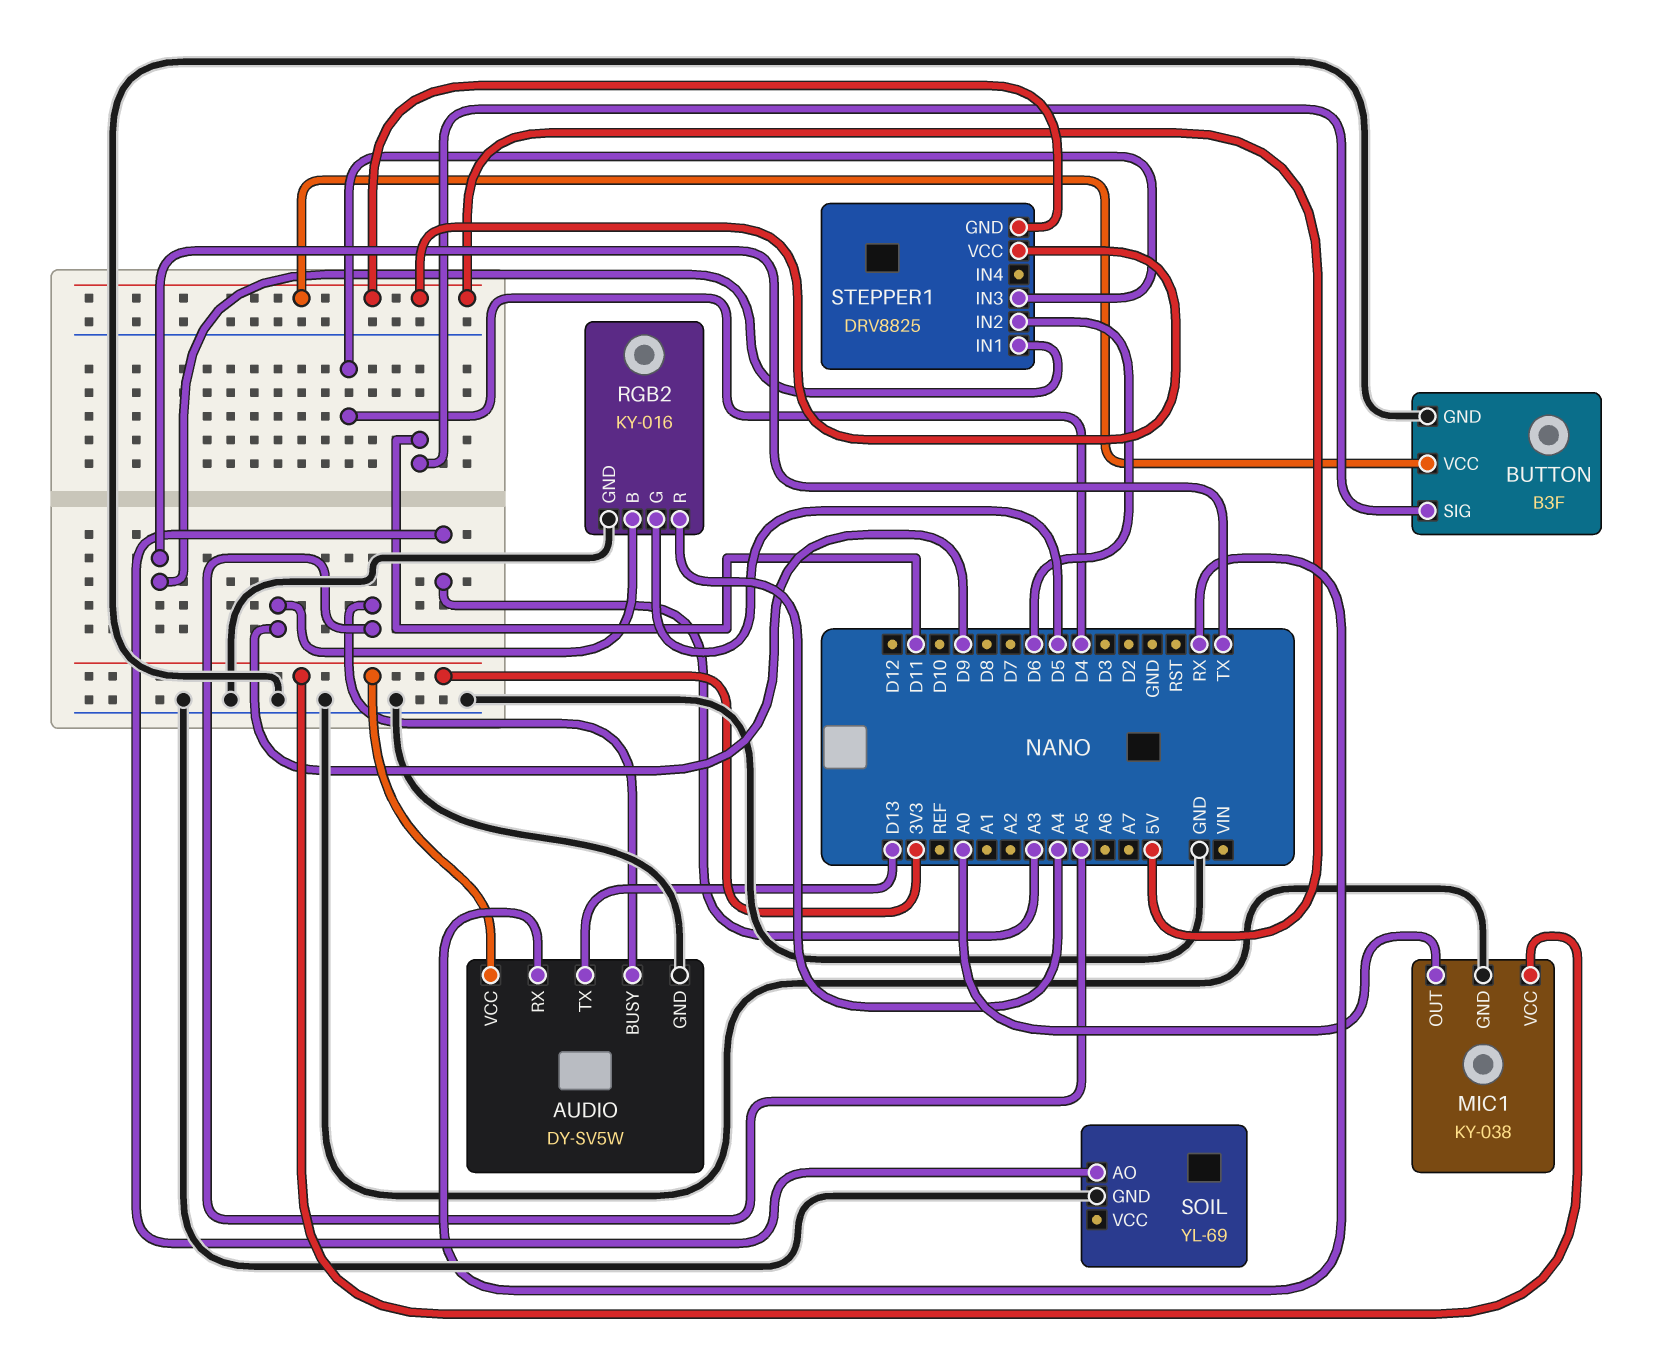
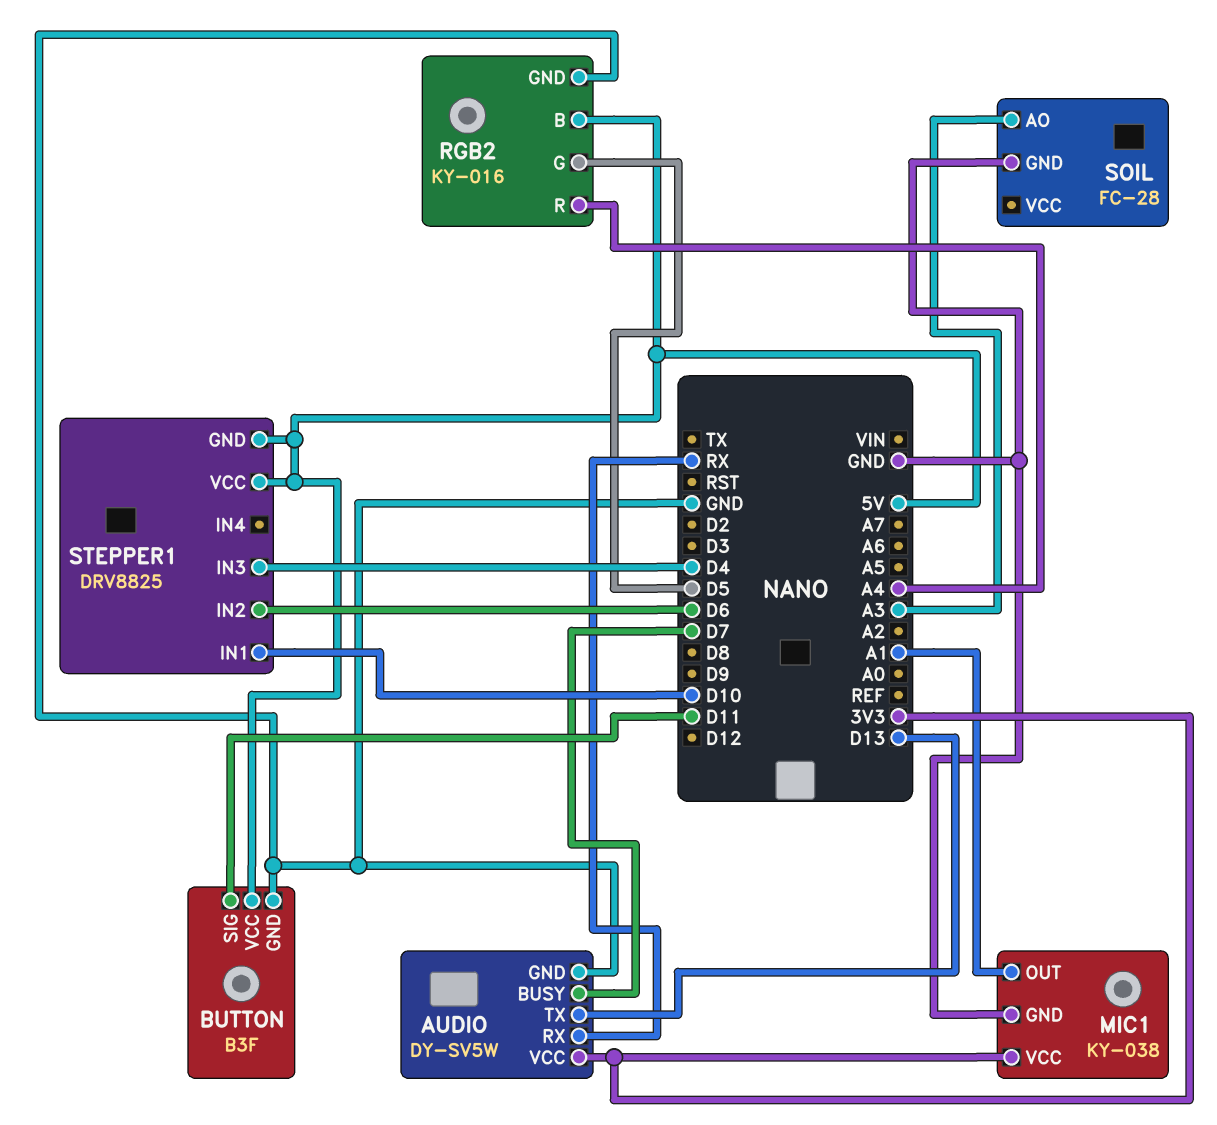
AUDIO pin BUSY: A5 -> D7
MIC1 pin OUT: A0 -> A1
RGB2 pin B: D9 -> 5V
SOIL: YL-69 -> FC-28
STEPPER1 pin IN1: TX -> D10

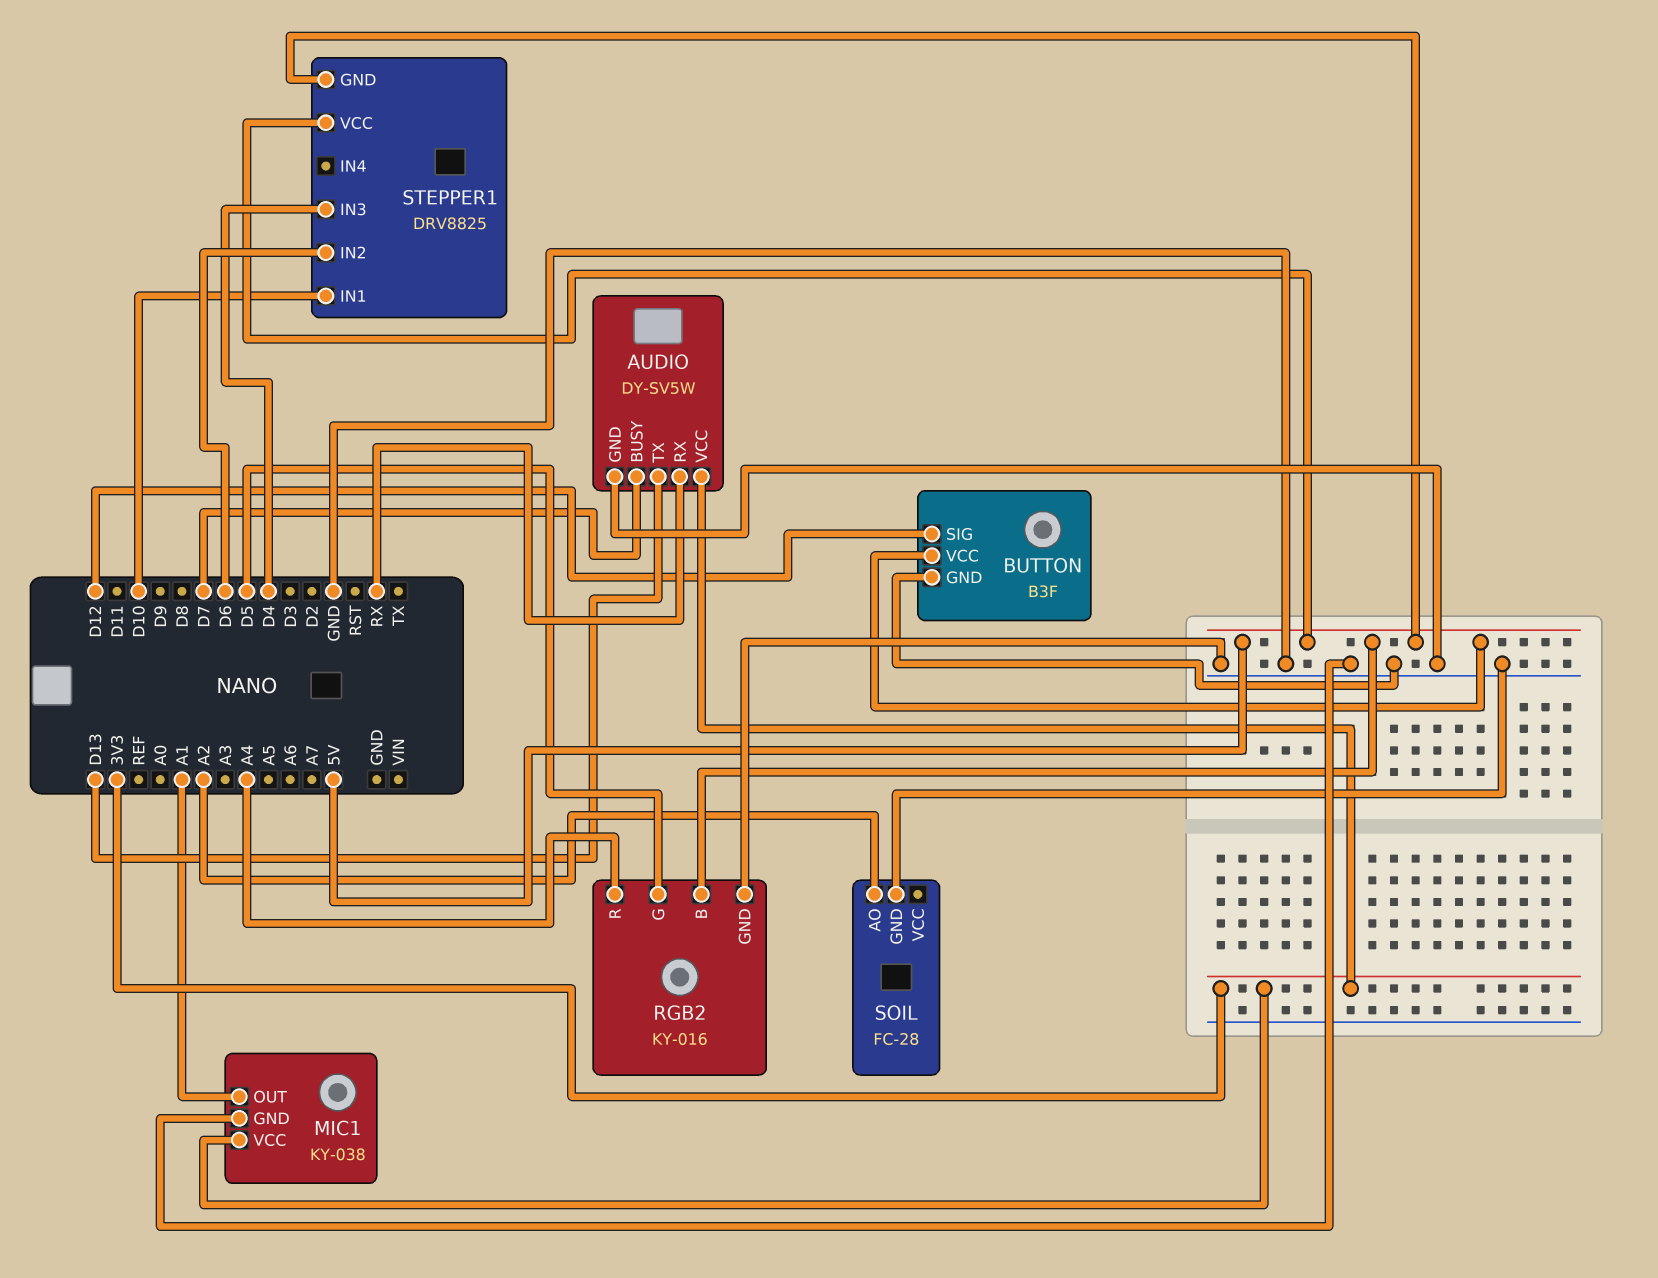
BUTTON pin SIG: D11 -> D12
SOIL pin AO: A3 -> A2

